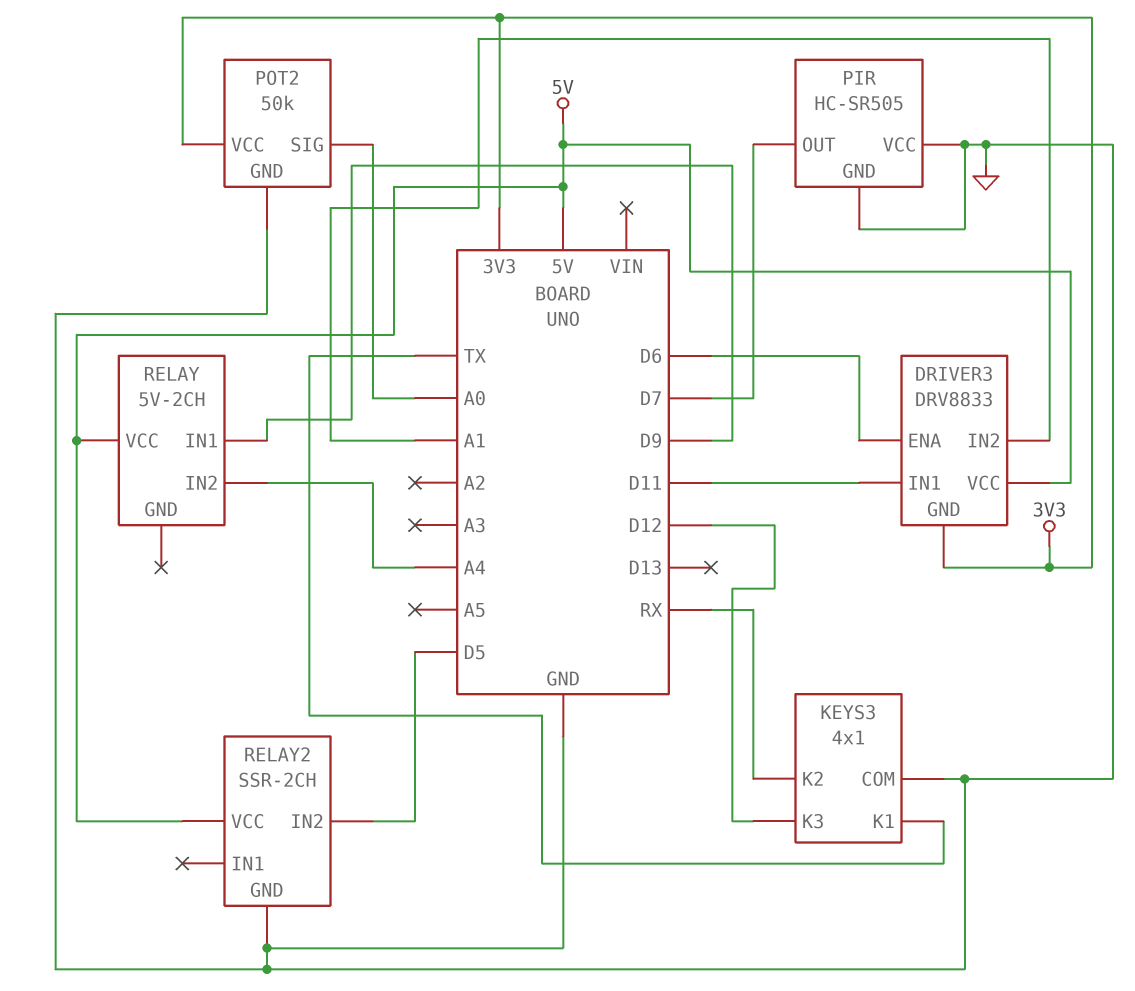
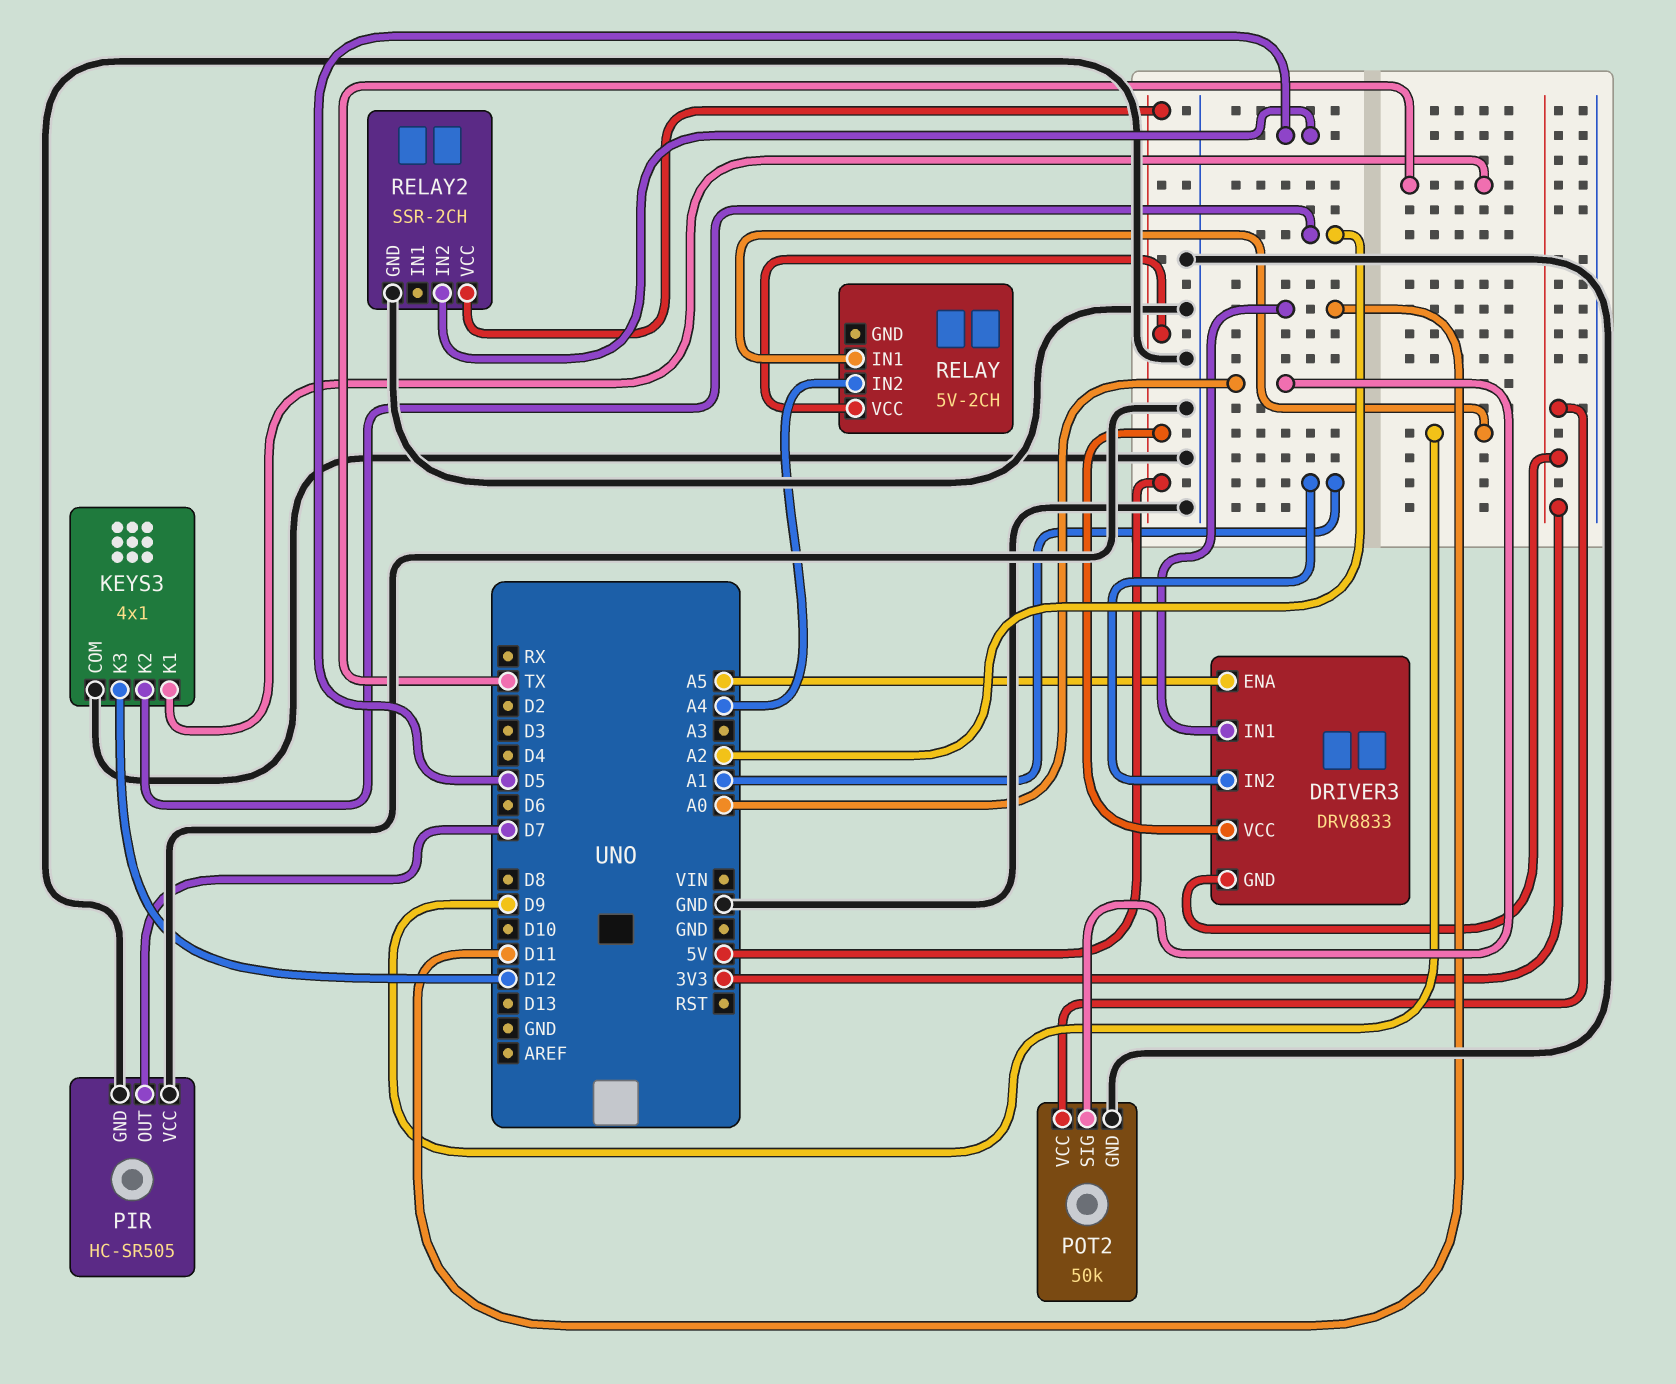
DRIVER3 pin ENA: D6 -> A5
KEYS3 pin K2: RX -> A2

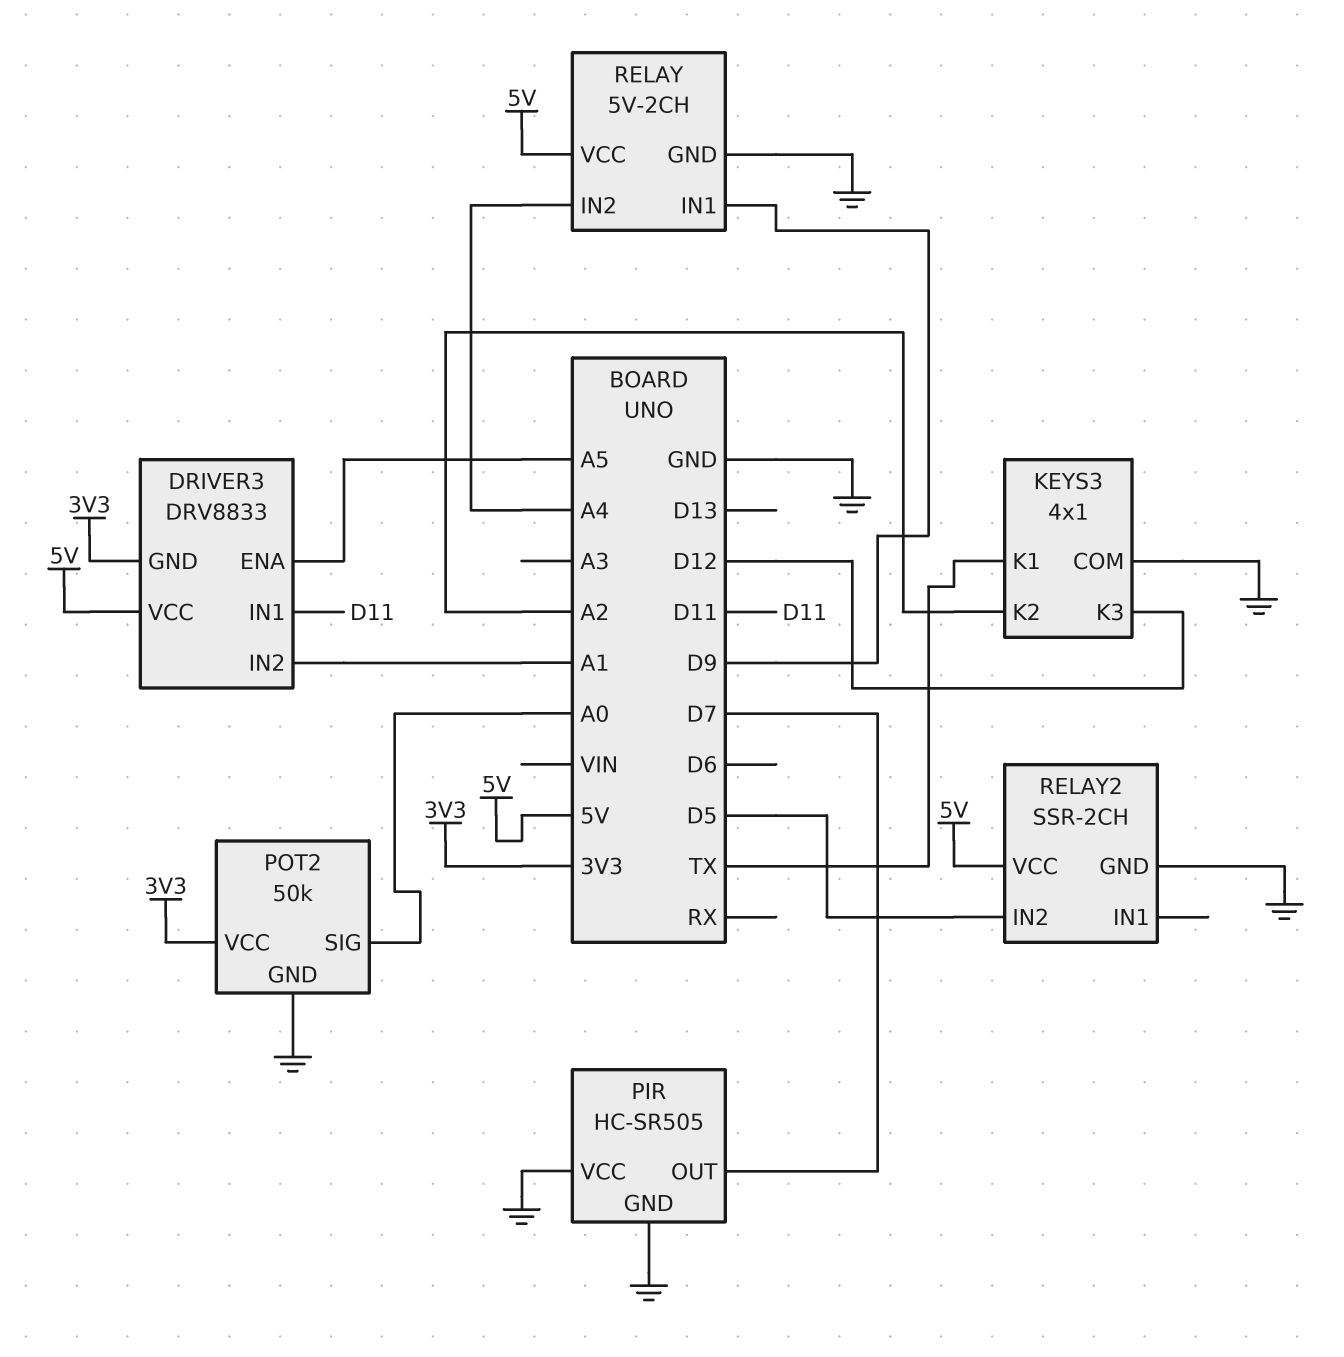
RELAY pin GND: none -> GND

